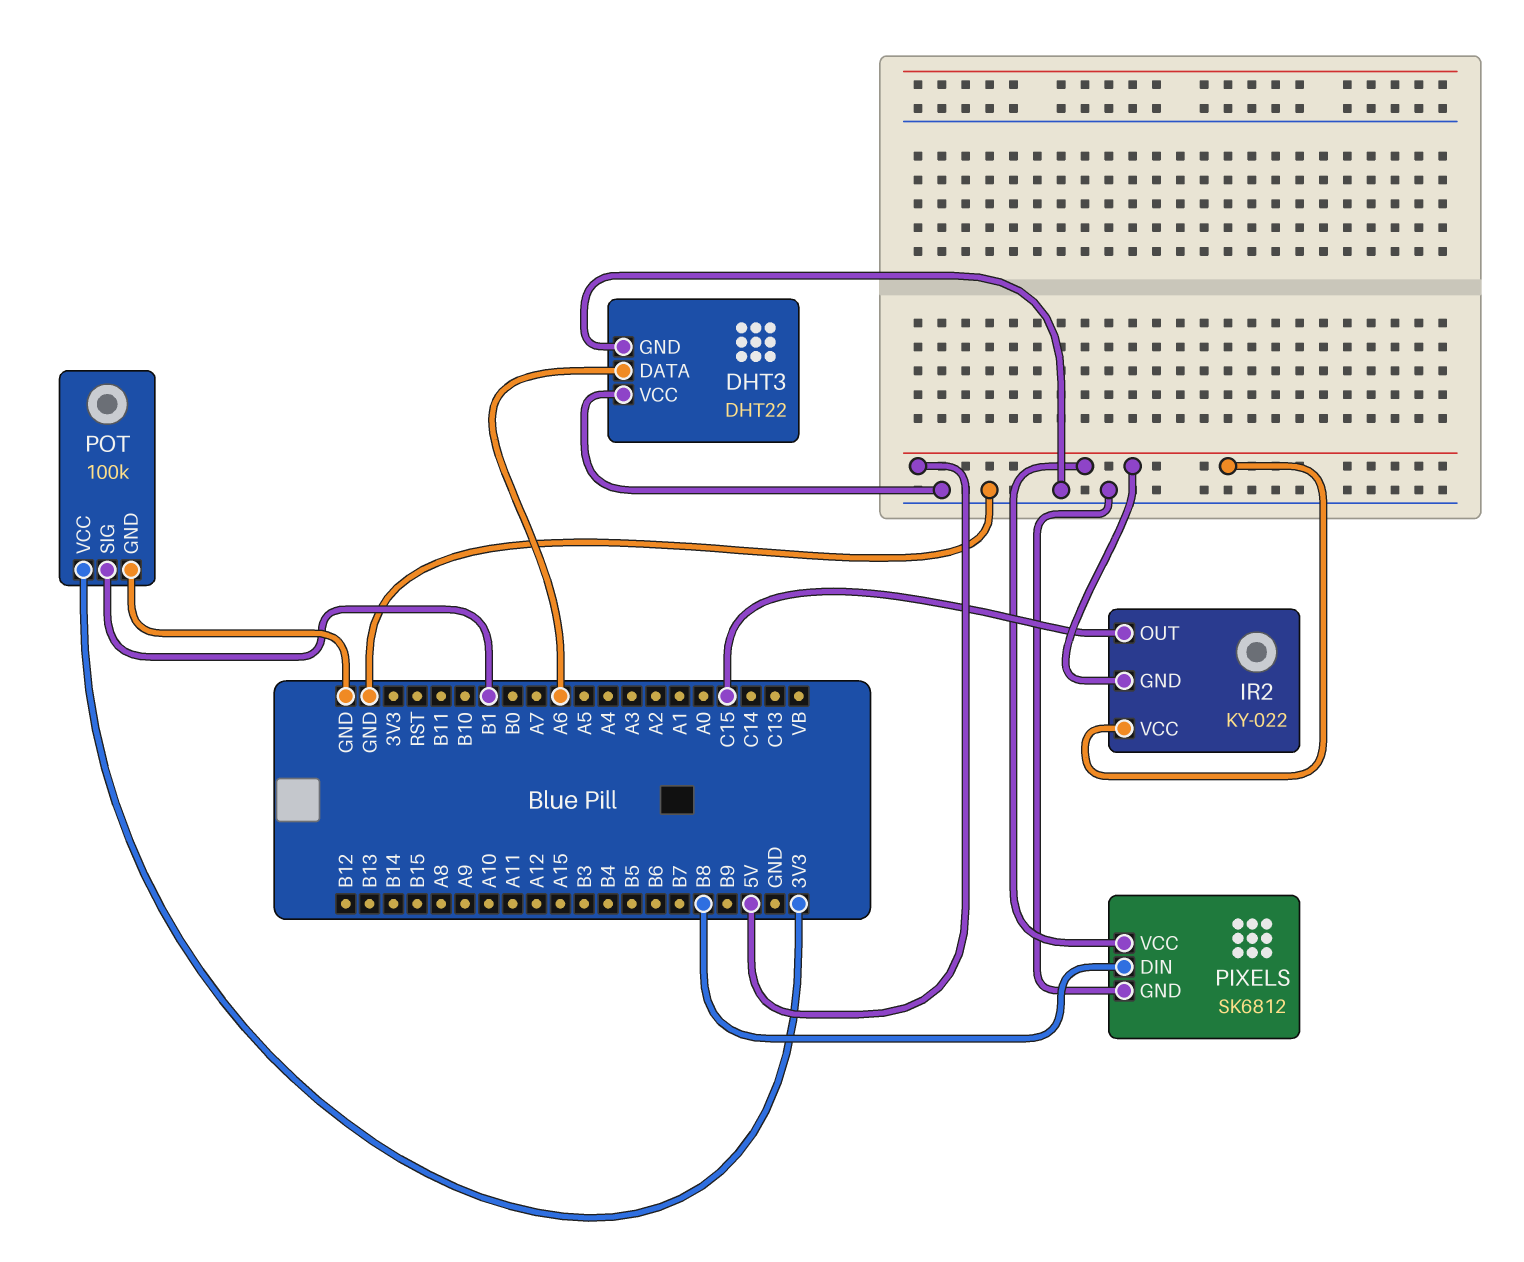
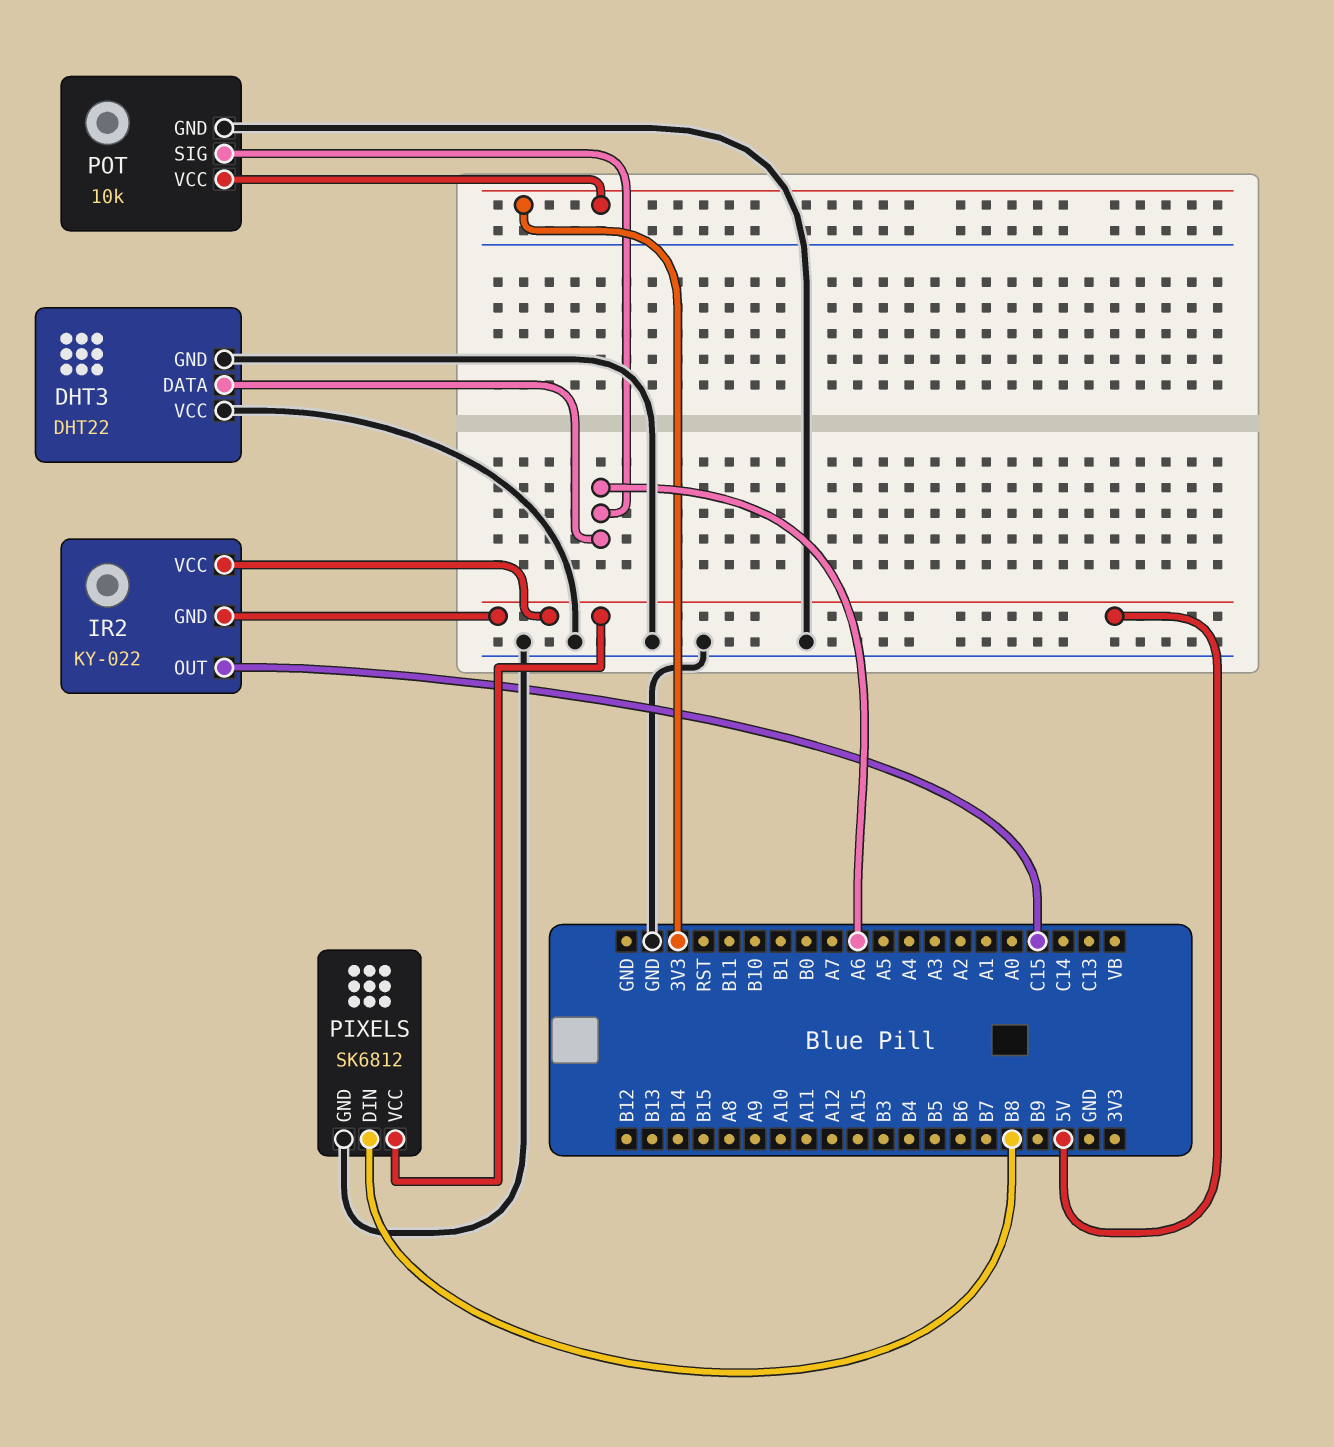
POT: 100k -> 10k
POT pin SIG: B1 -> A6

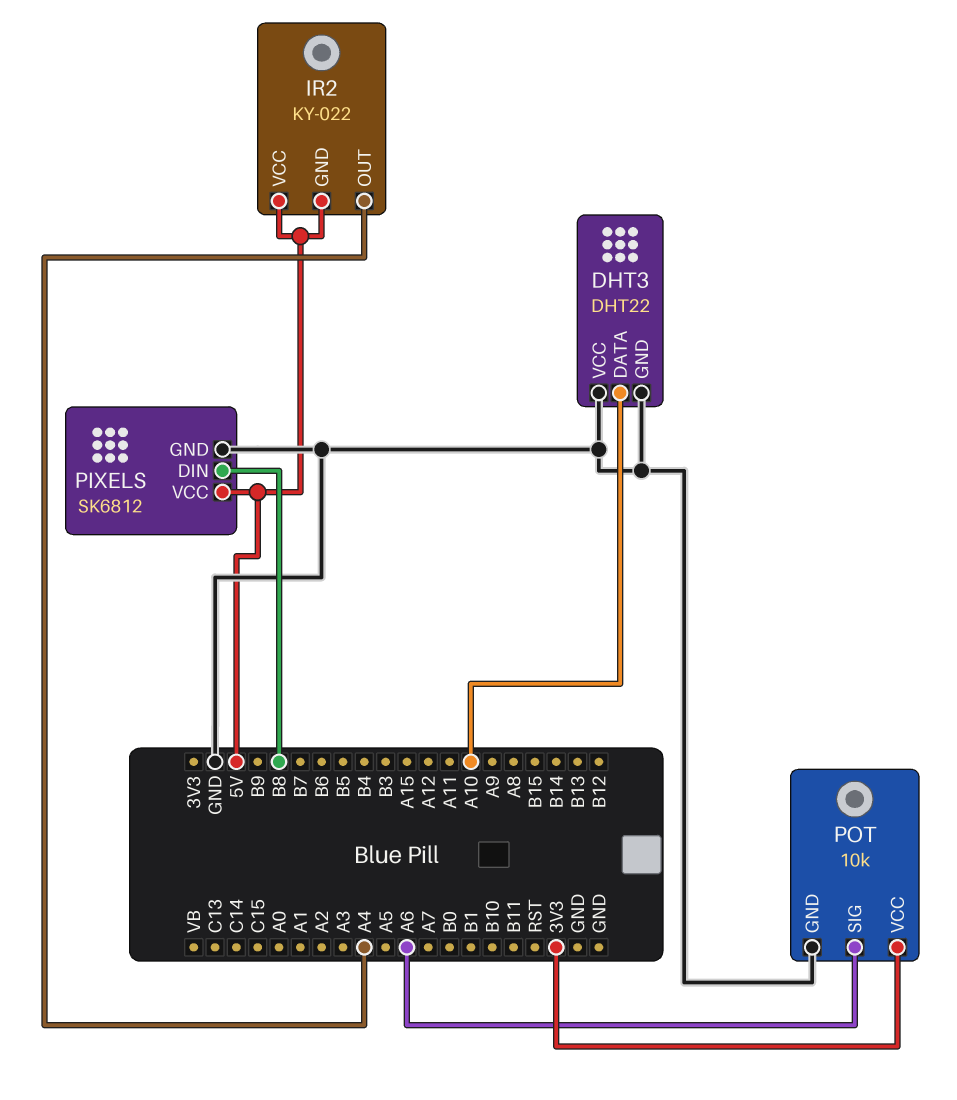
DHT3 pin DATA: A6 -> A10
IR2 pin OUT: C15 -> A4

